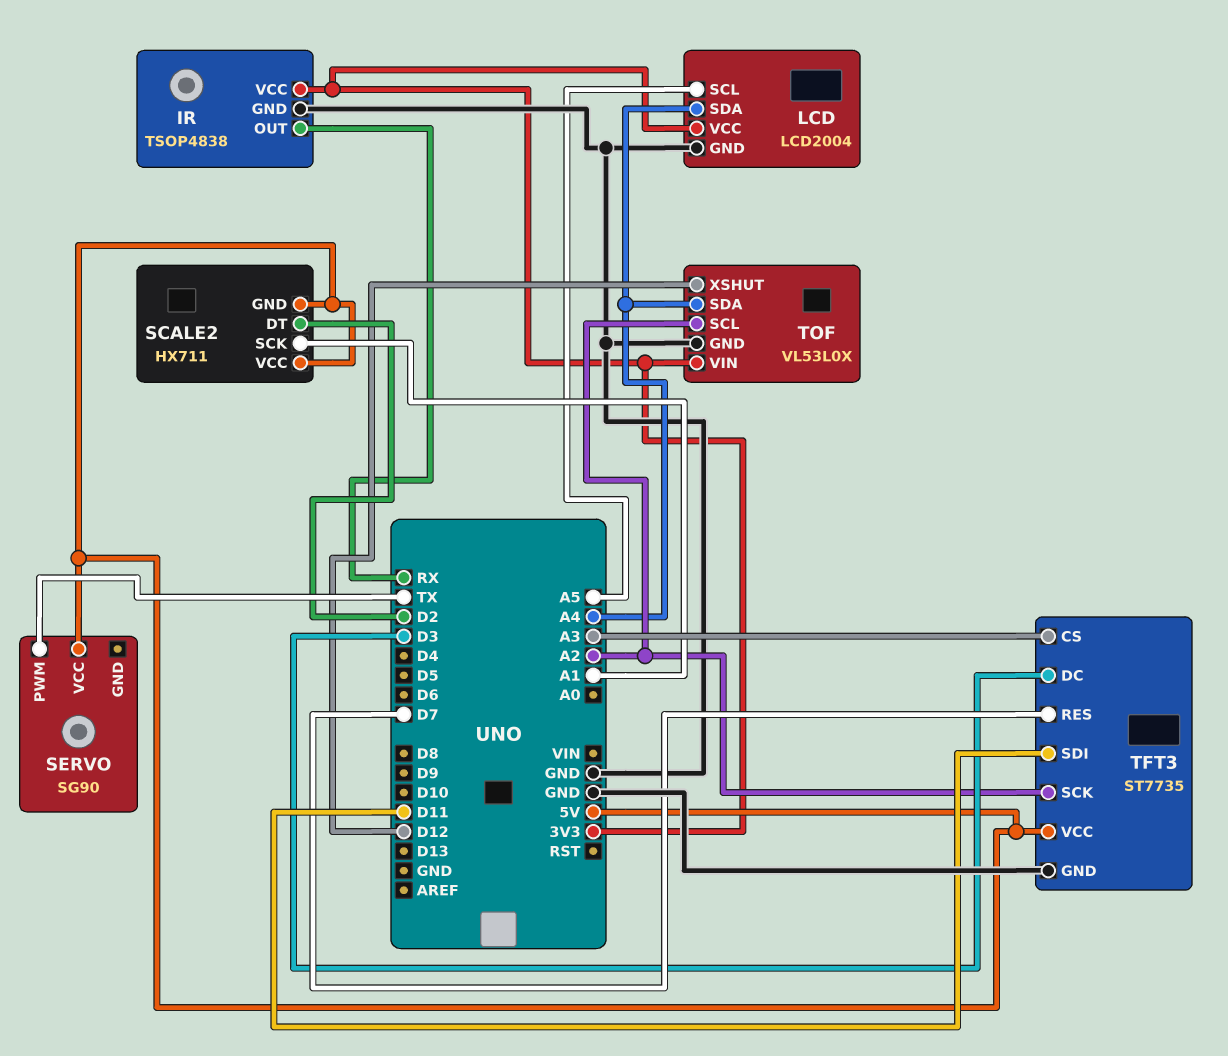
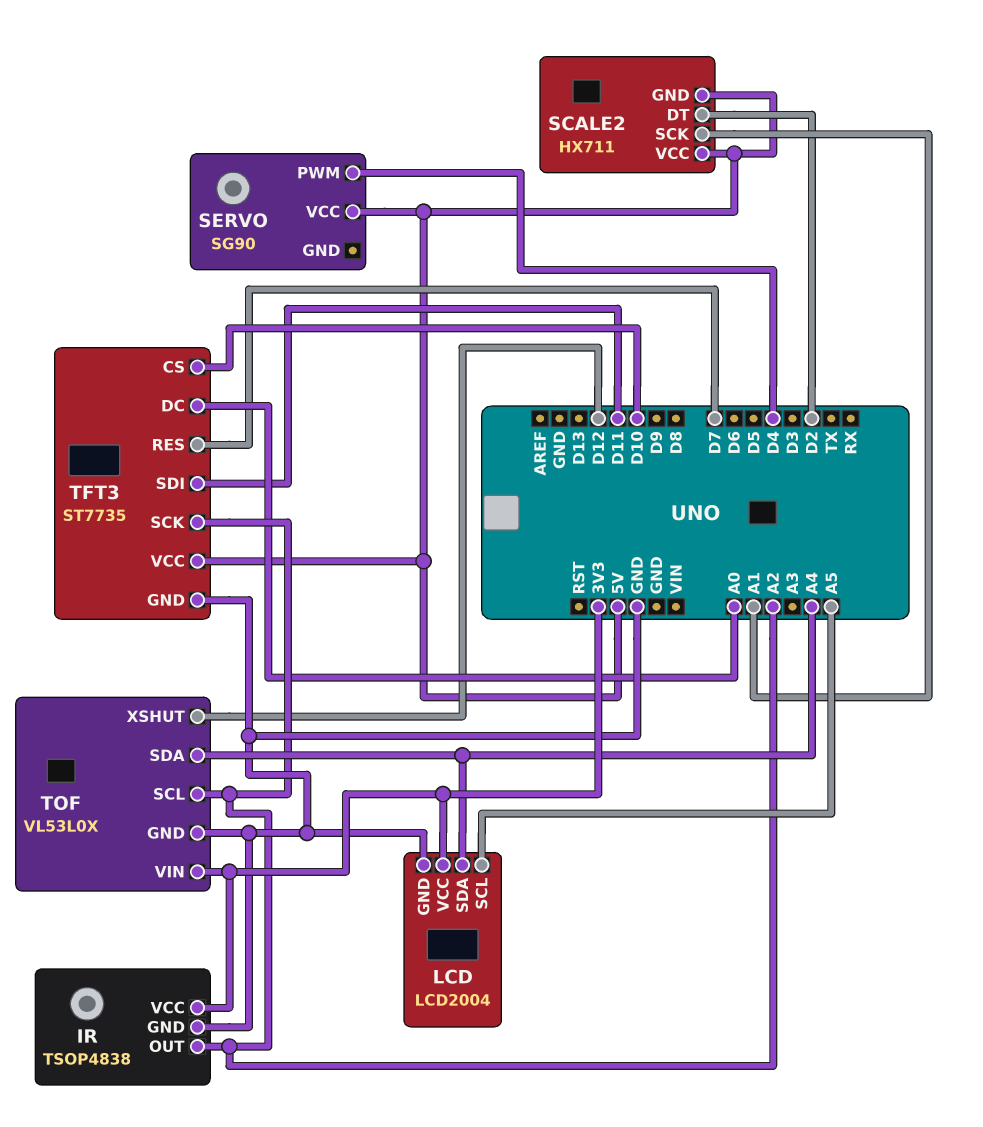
IR pin OUT: RX -> A2
SERVO pin PWM: TX -> D4
TFT3 pin CS: A3 -> D10
TFT3 pin DC: D3 -> A0

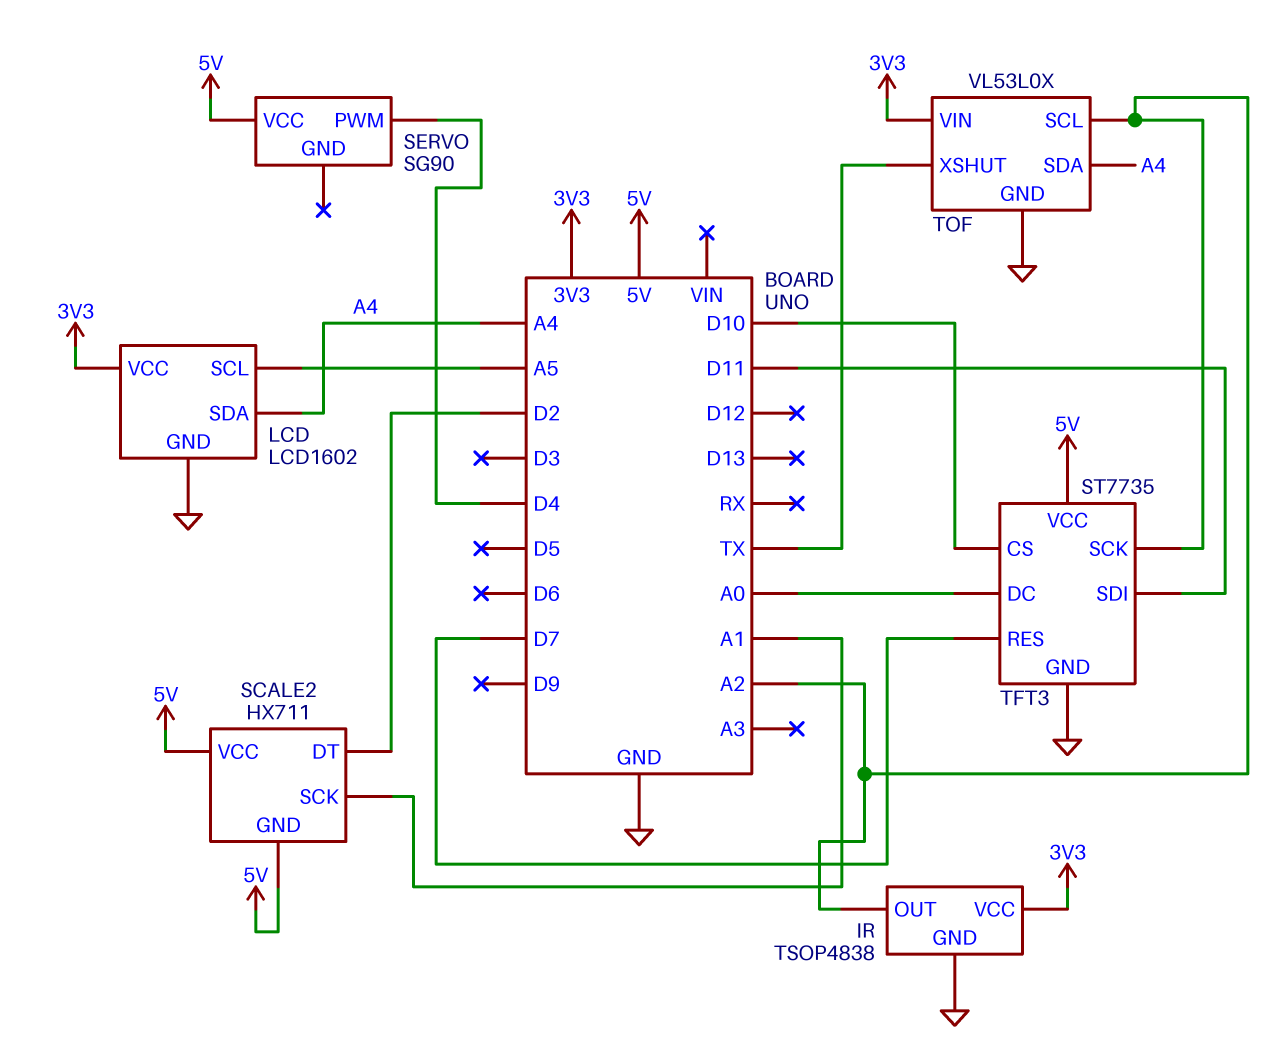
LCD: LCD2004 -> LCD1602
TOF pin XSHUT: D12 -> TX

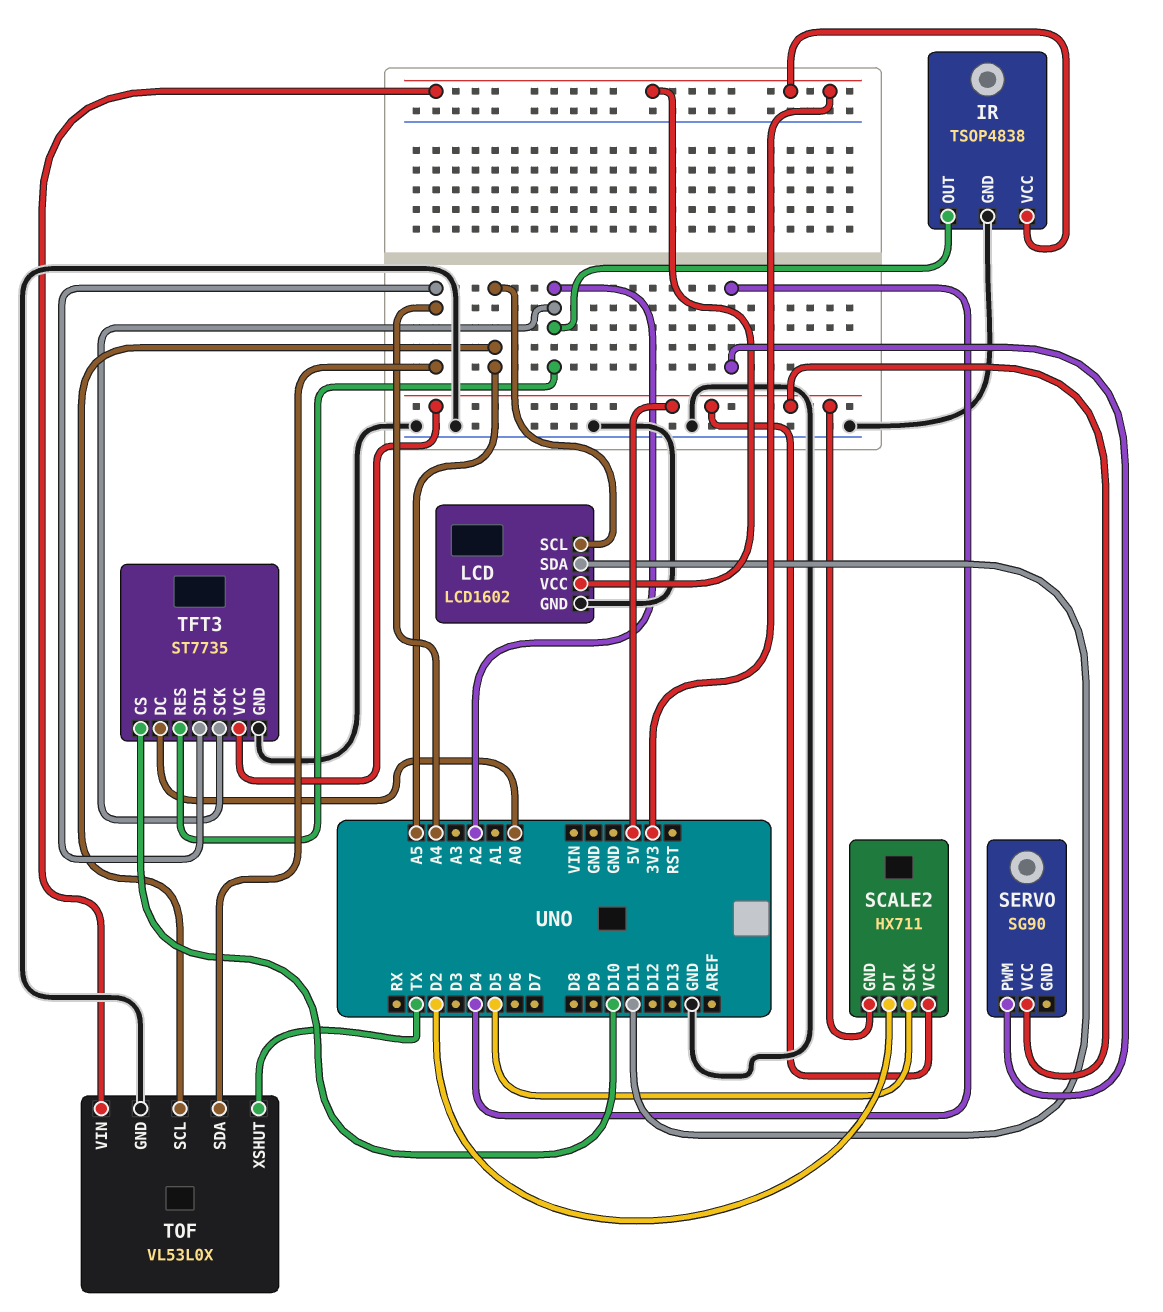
LCD pin SDA: A4 -> D11
SCALE2 pin SCK: A1 -> D5
TFT3 pin RES: D7 -> A2
TFT3 pin SDI: D11 -> A4
TOF pin SCL: A2 -> A5

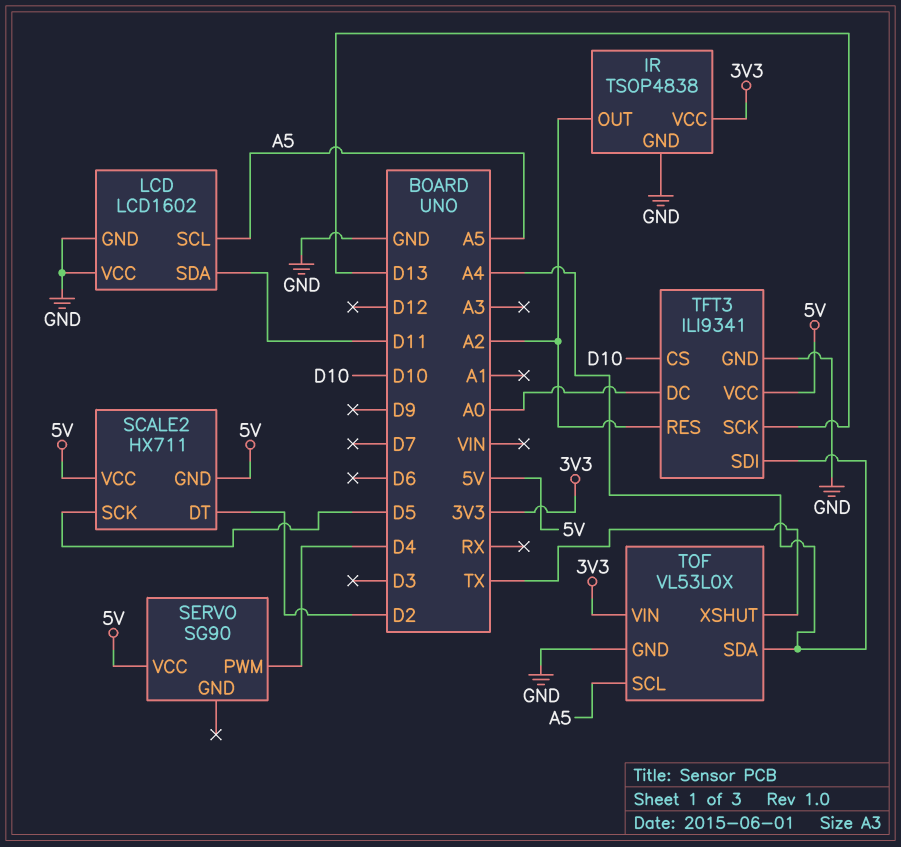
LCD pin VCC: 3V3 -> GND
TFT3: ST7735 -> ILI9341
TFT3 pin SCK: A2 -> D13

